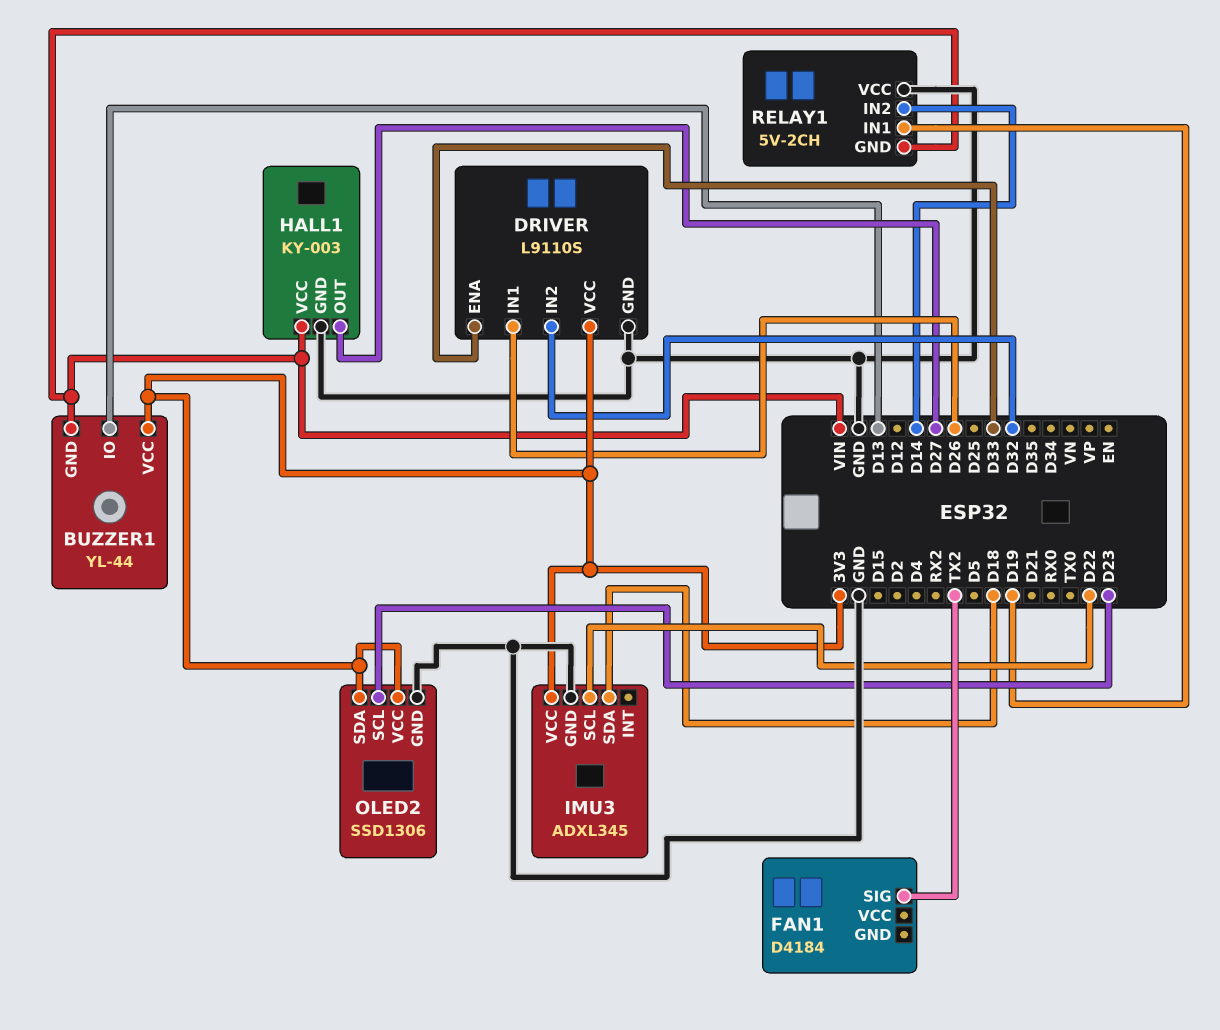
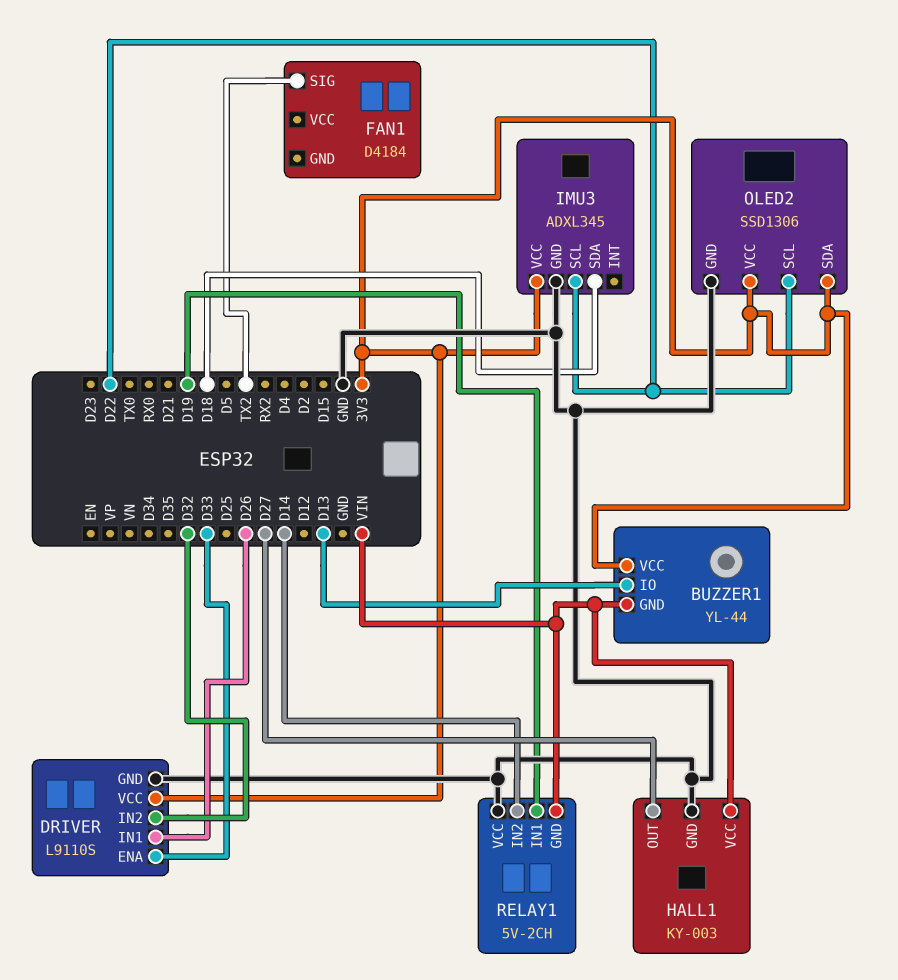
OLED2 pin SCL: D23 -> D22

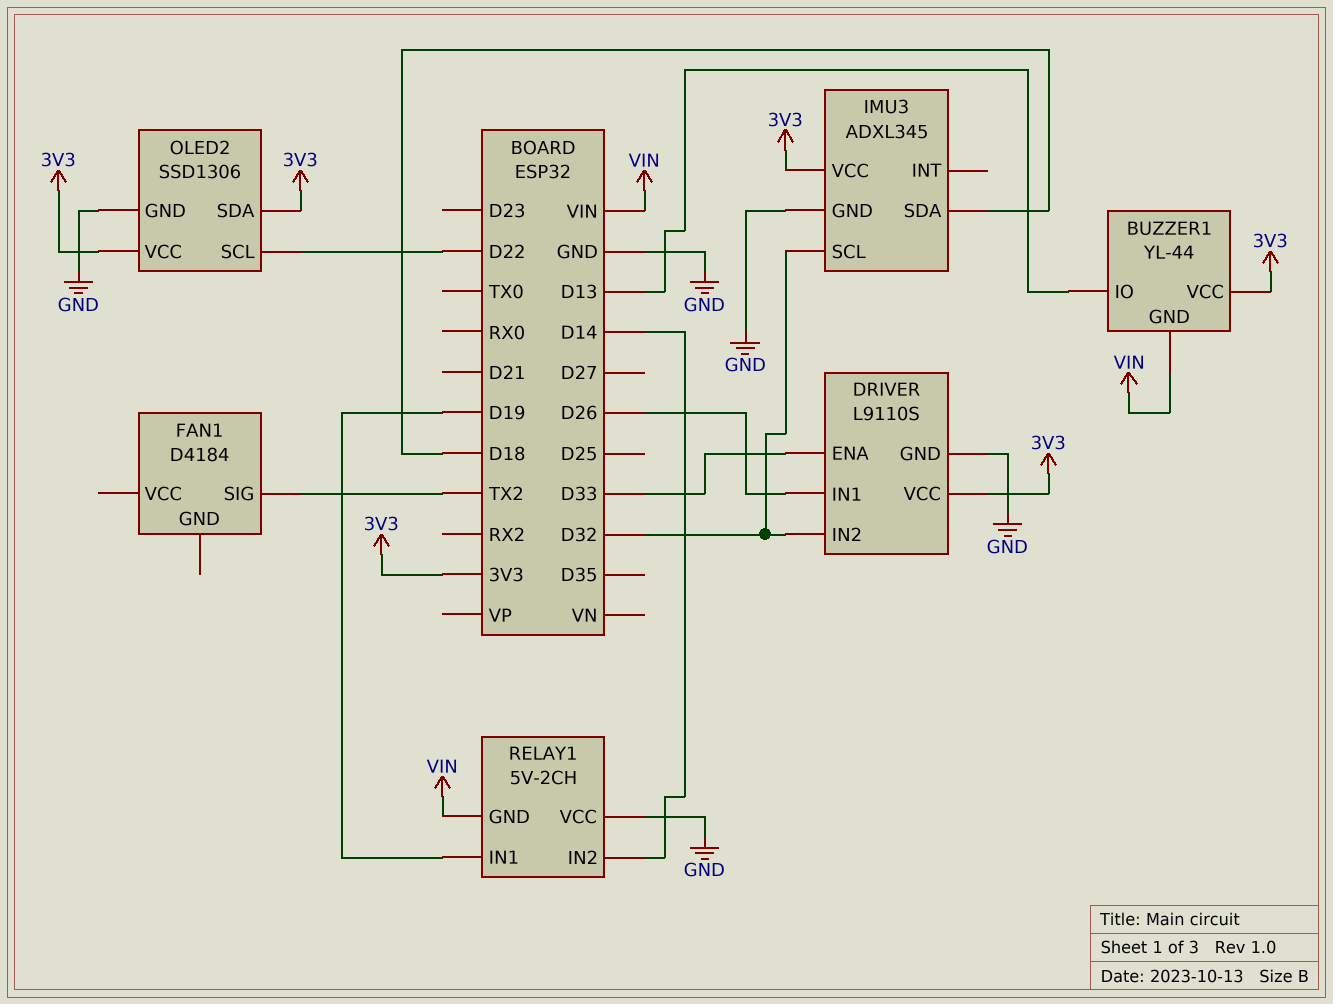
HALL1: KY-003 -> none
HALL1 pin GND: GND -> none
HALL1 pin OUT: D27 -> none
HALL1 pin VCC: VIN -> none
IMU3 pin SCL: D22 -> D32

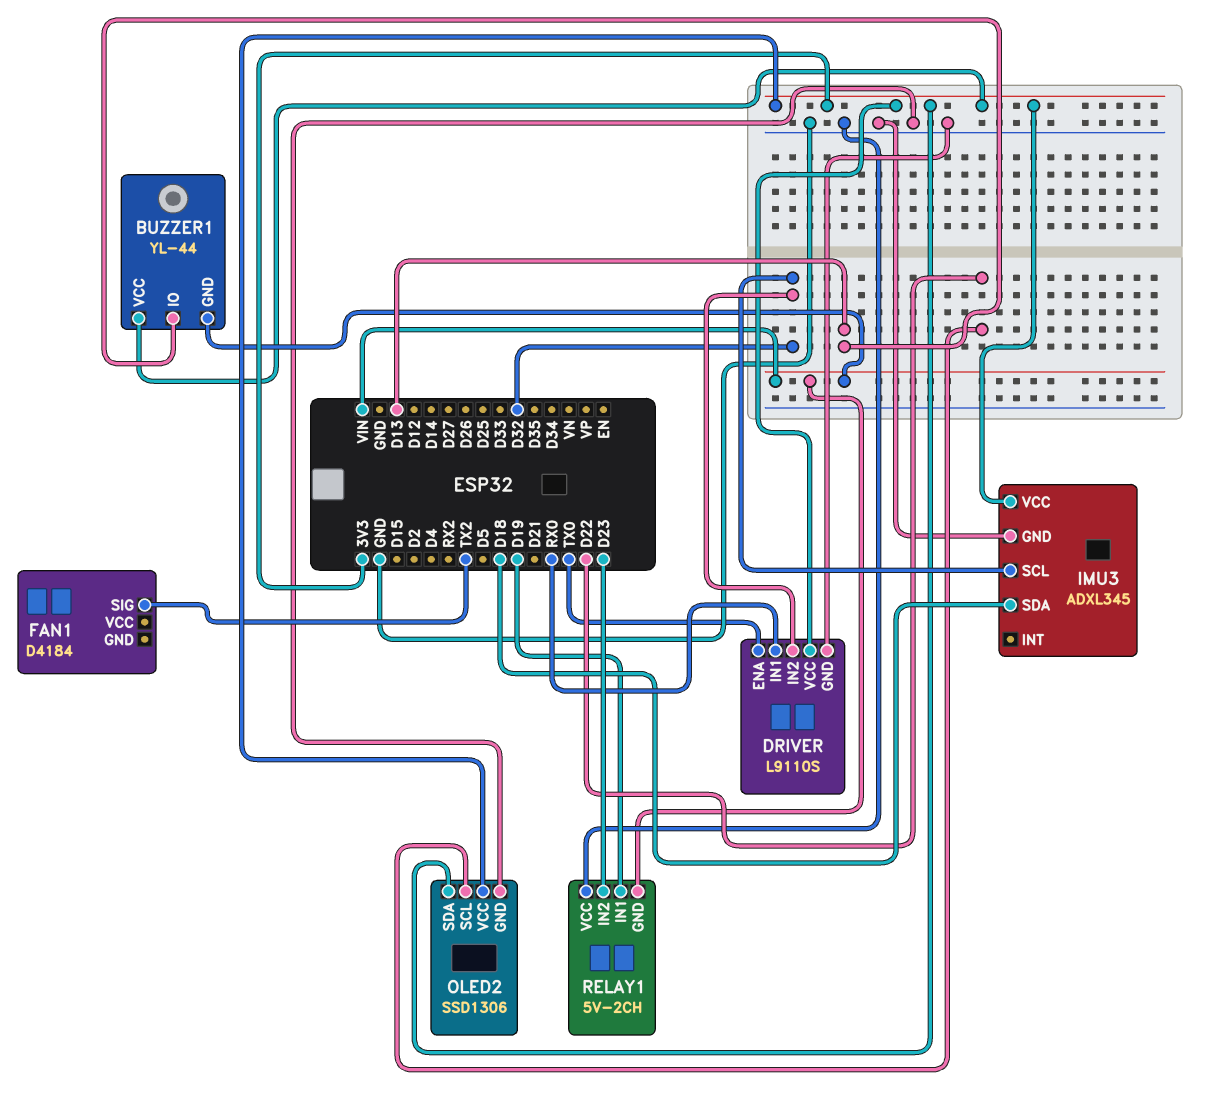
DRIVER pin ENA: D33 -> TX0
DRIVER pin IN1: D26 -> RX0
RELAY1 pin IN2: D14 -> D23

